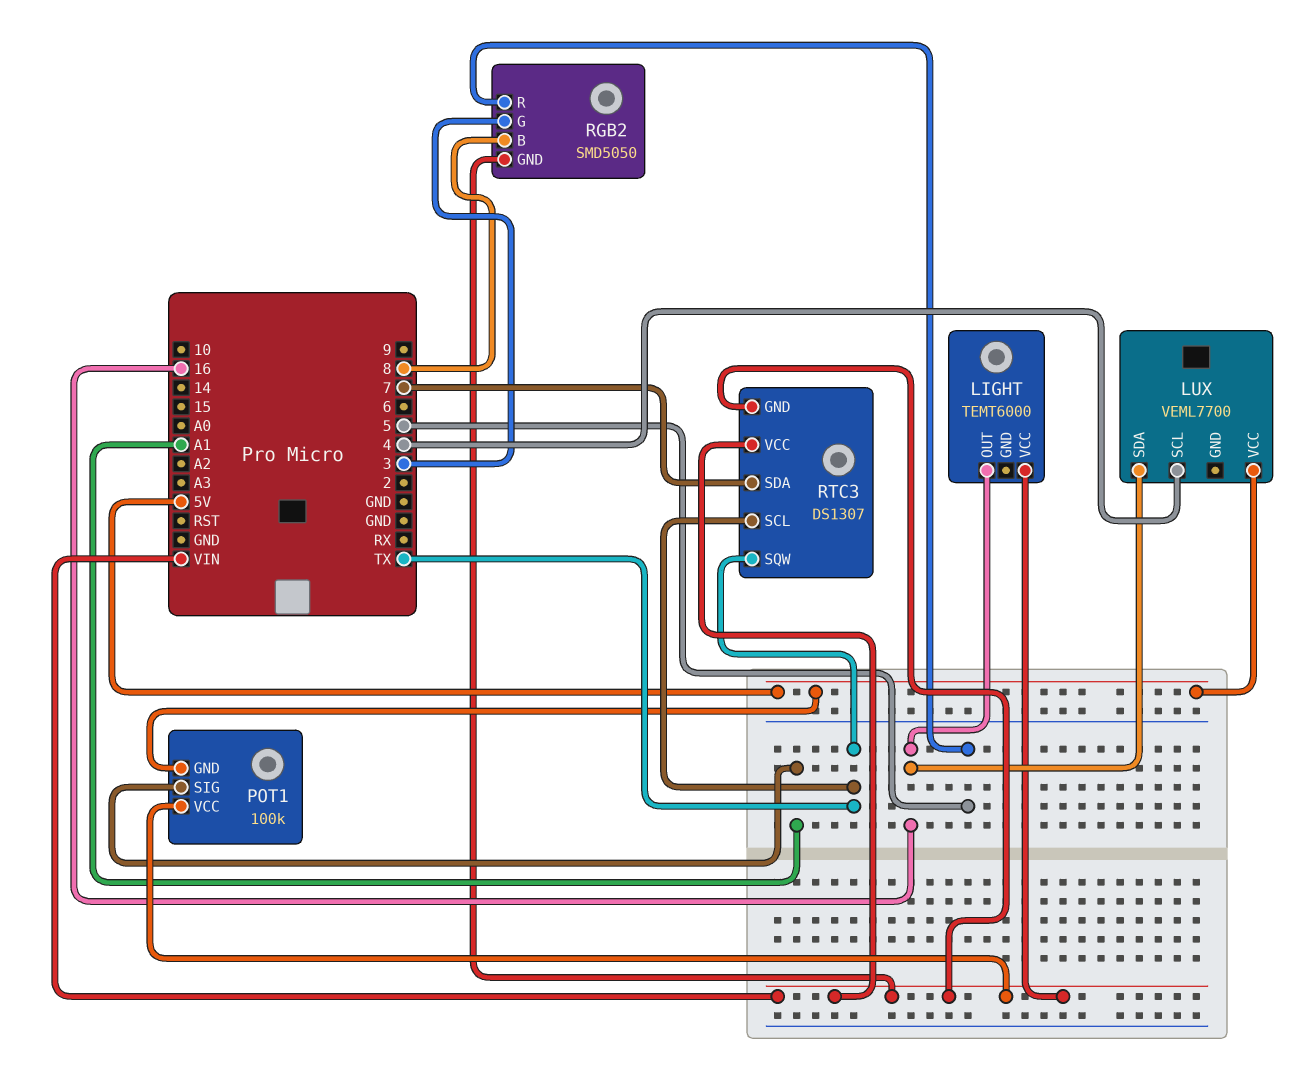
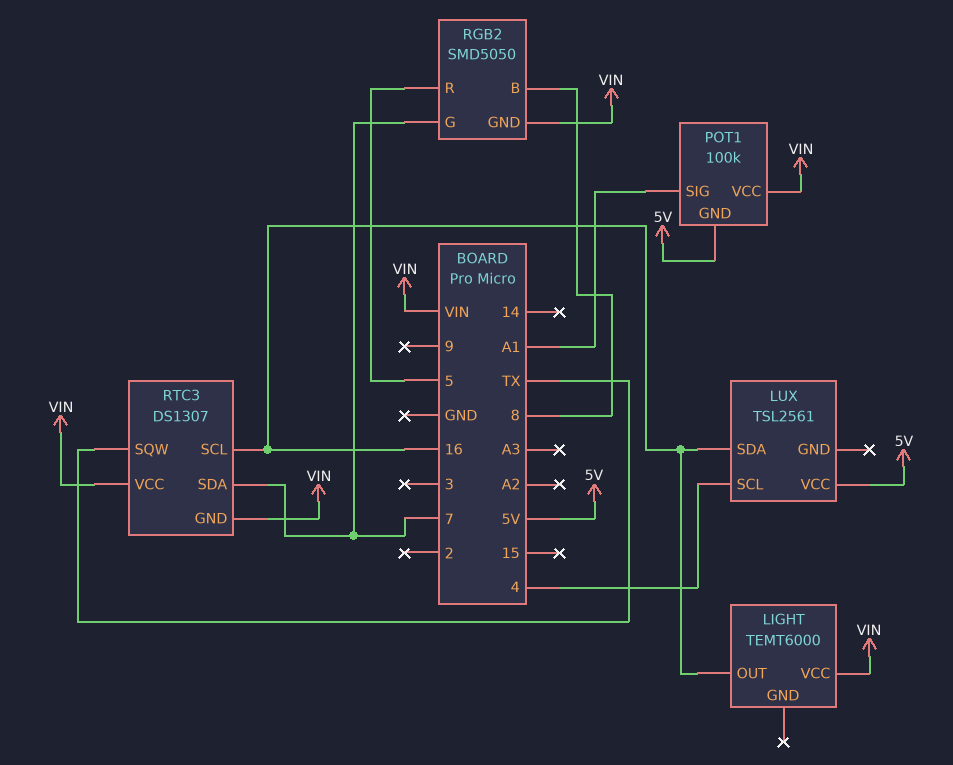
LUX: VEML7700 -> TSL2561
RGB2 pin G: 3 -> 7
RTC3 pin SCL: TX -> 16

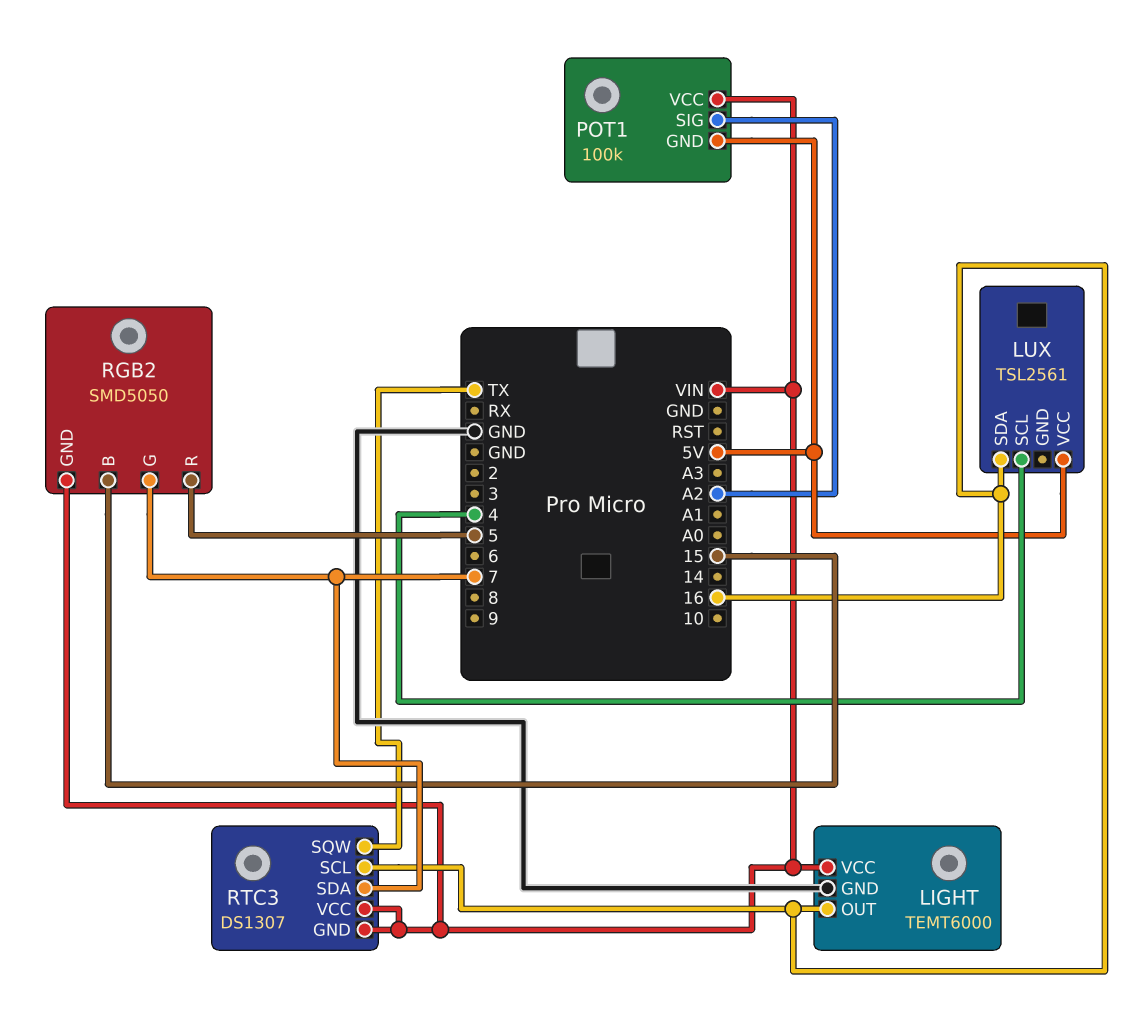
LIGHT pin GND: none -> GND
POT1 pin SIG: A1 -> A2
RGB2 pin B: 8 -> 15

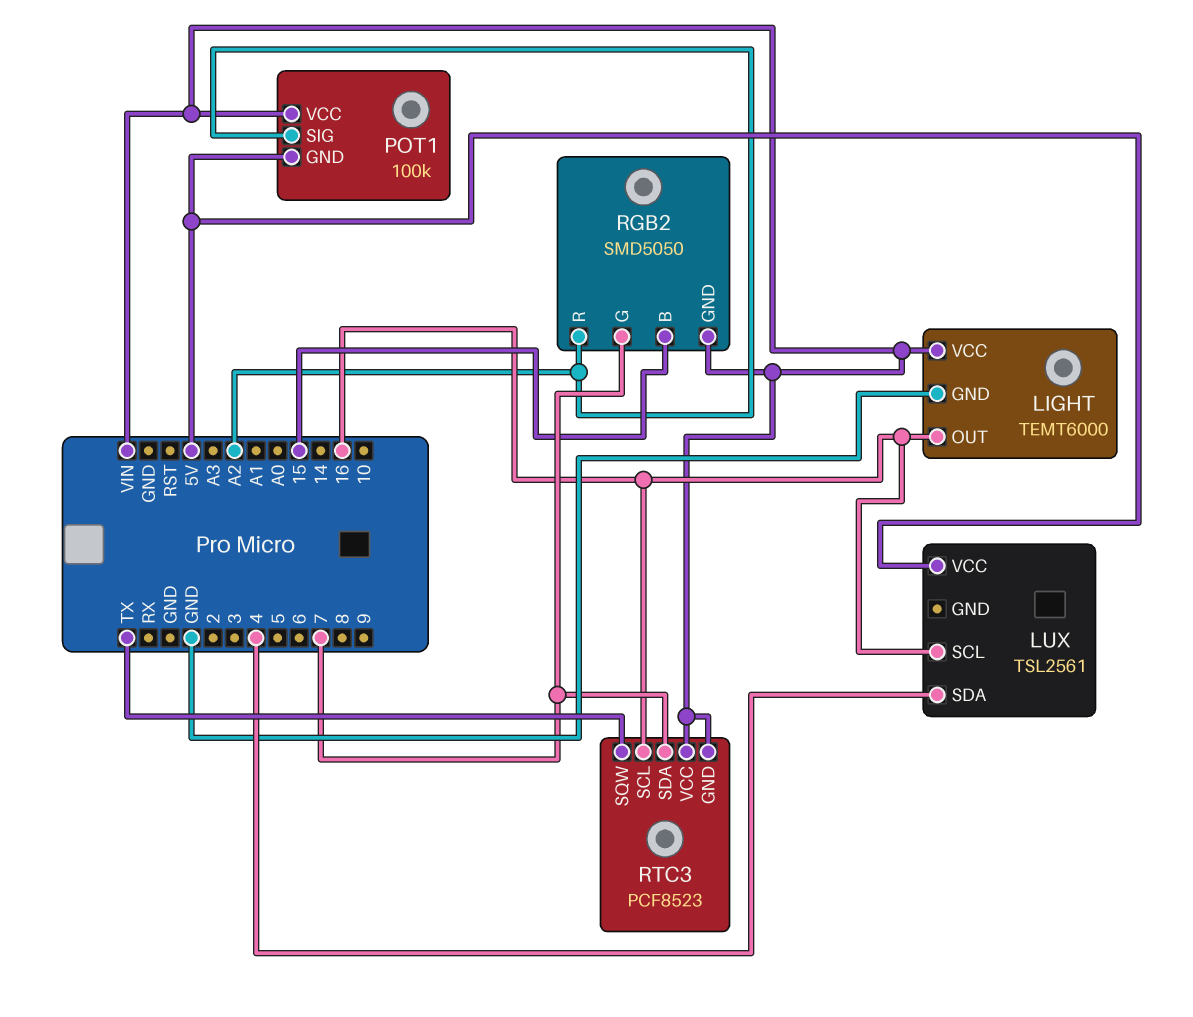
LUX pin SCL: 4 -> 16
LUX pin SDA: 16 -> 4
RGB2 pin R: 5 -> A2
RTC3: DS1307 -> PCF8523

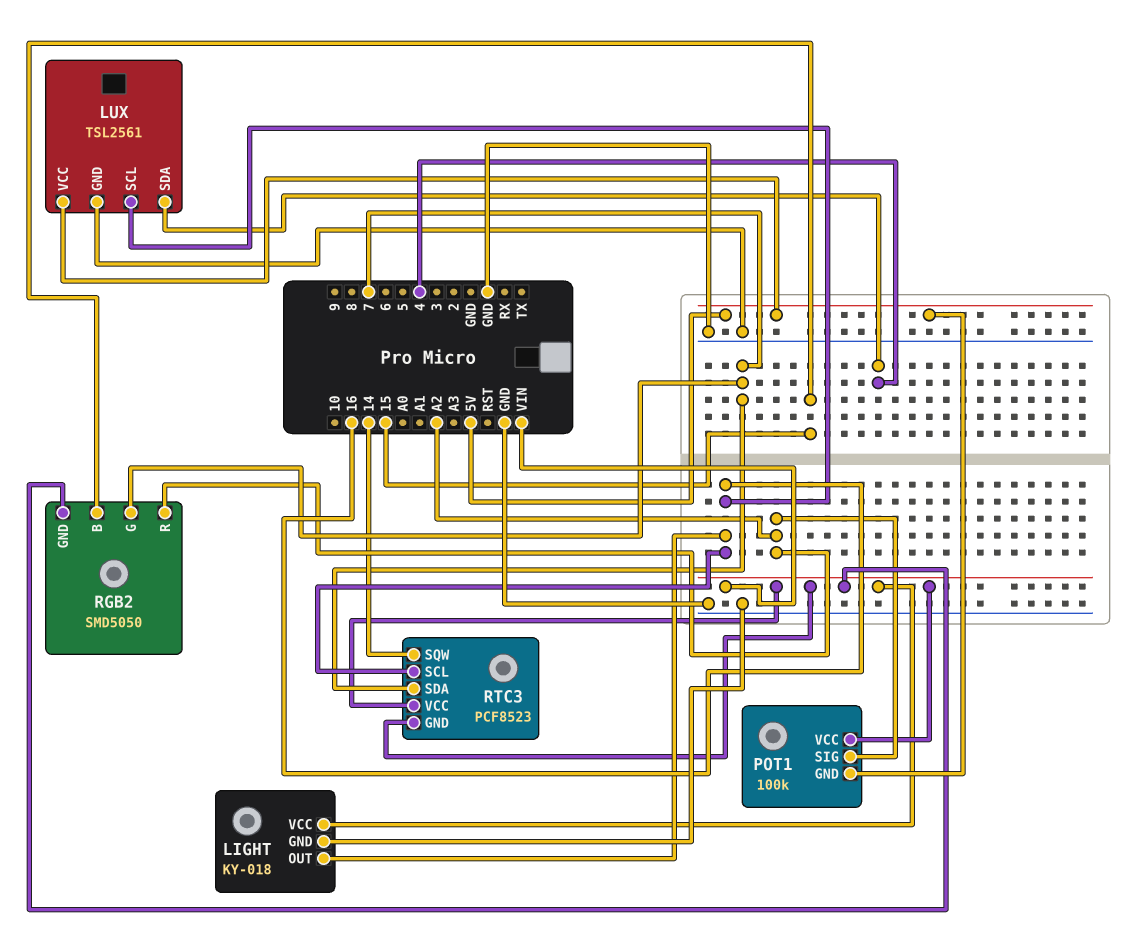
LIGHT: TEMT6000 -> KY-018
LUX pin GND: none -> GND
RTC3 pin SQW: TX -> 14

